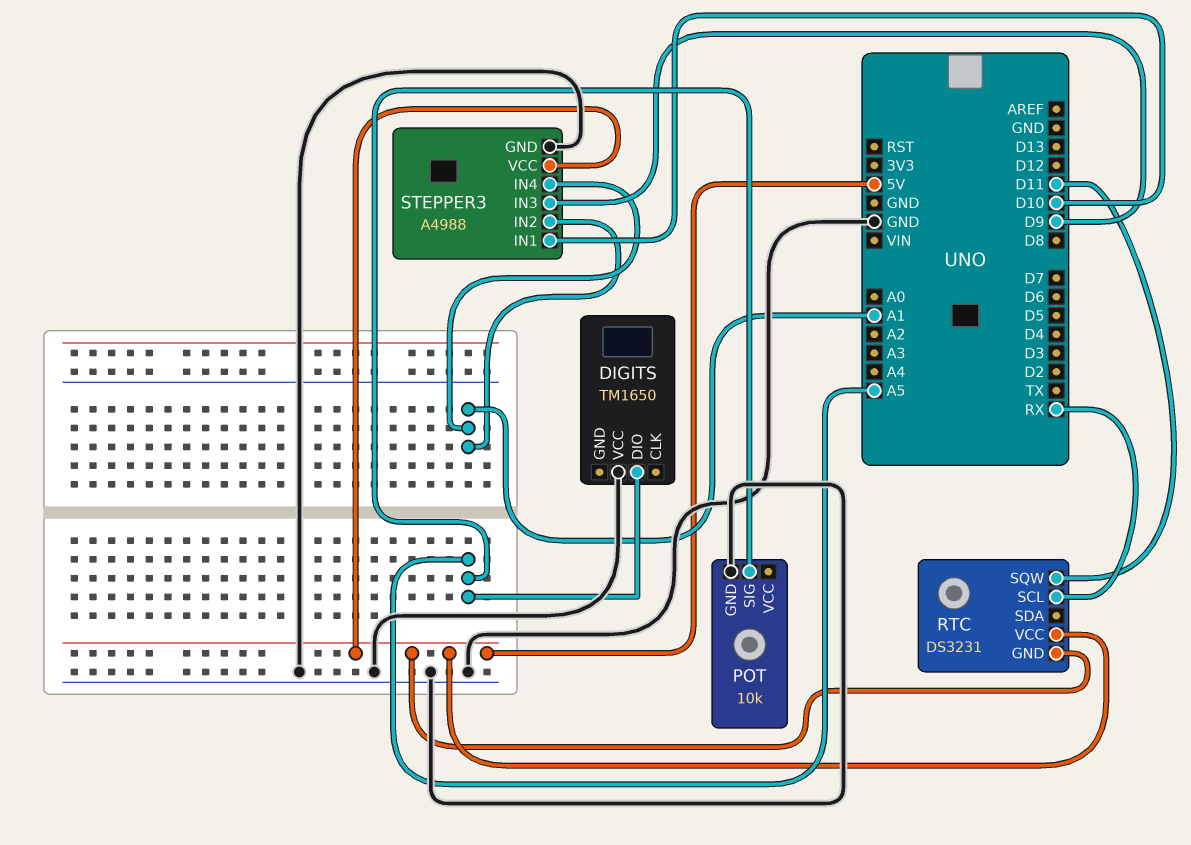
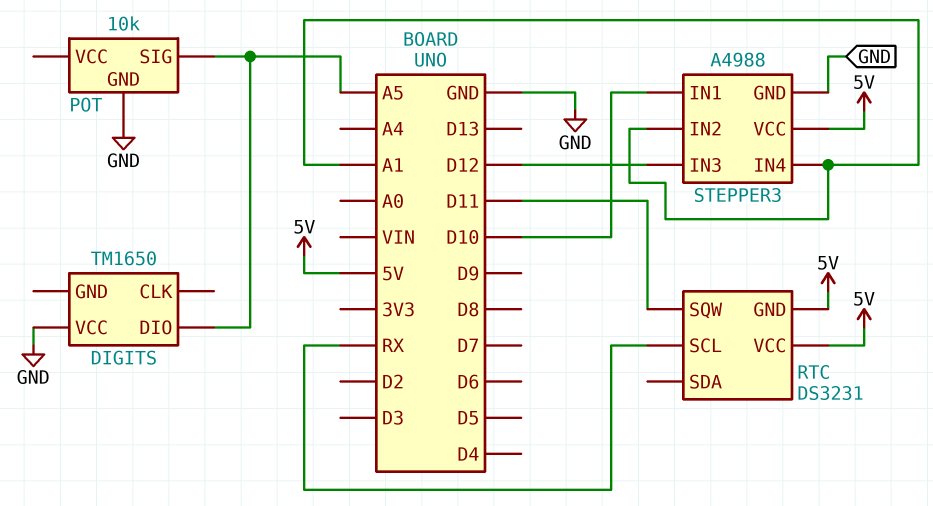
STEPPER3 pin IN3: D9 -> D12

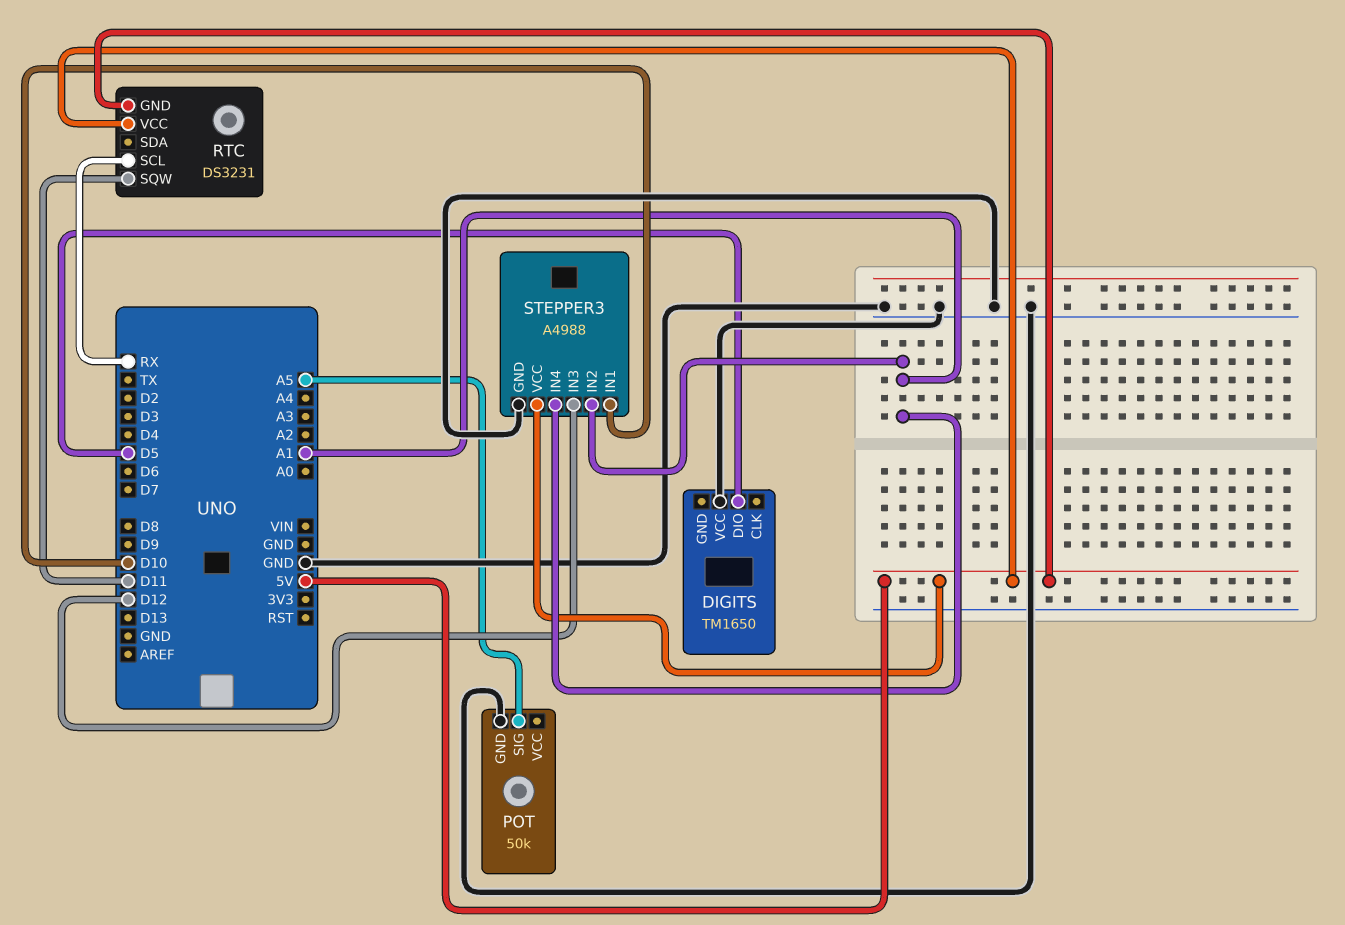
DIGITS pin DIO: A5 -> D5
POT: 10k -> 50k

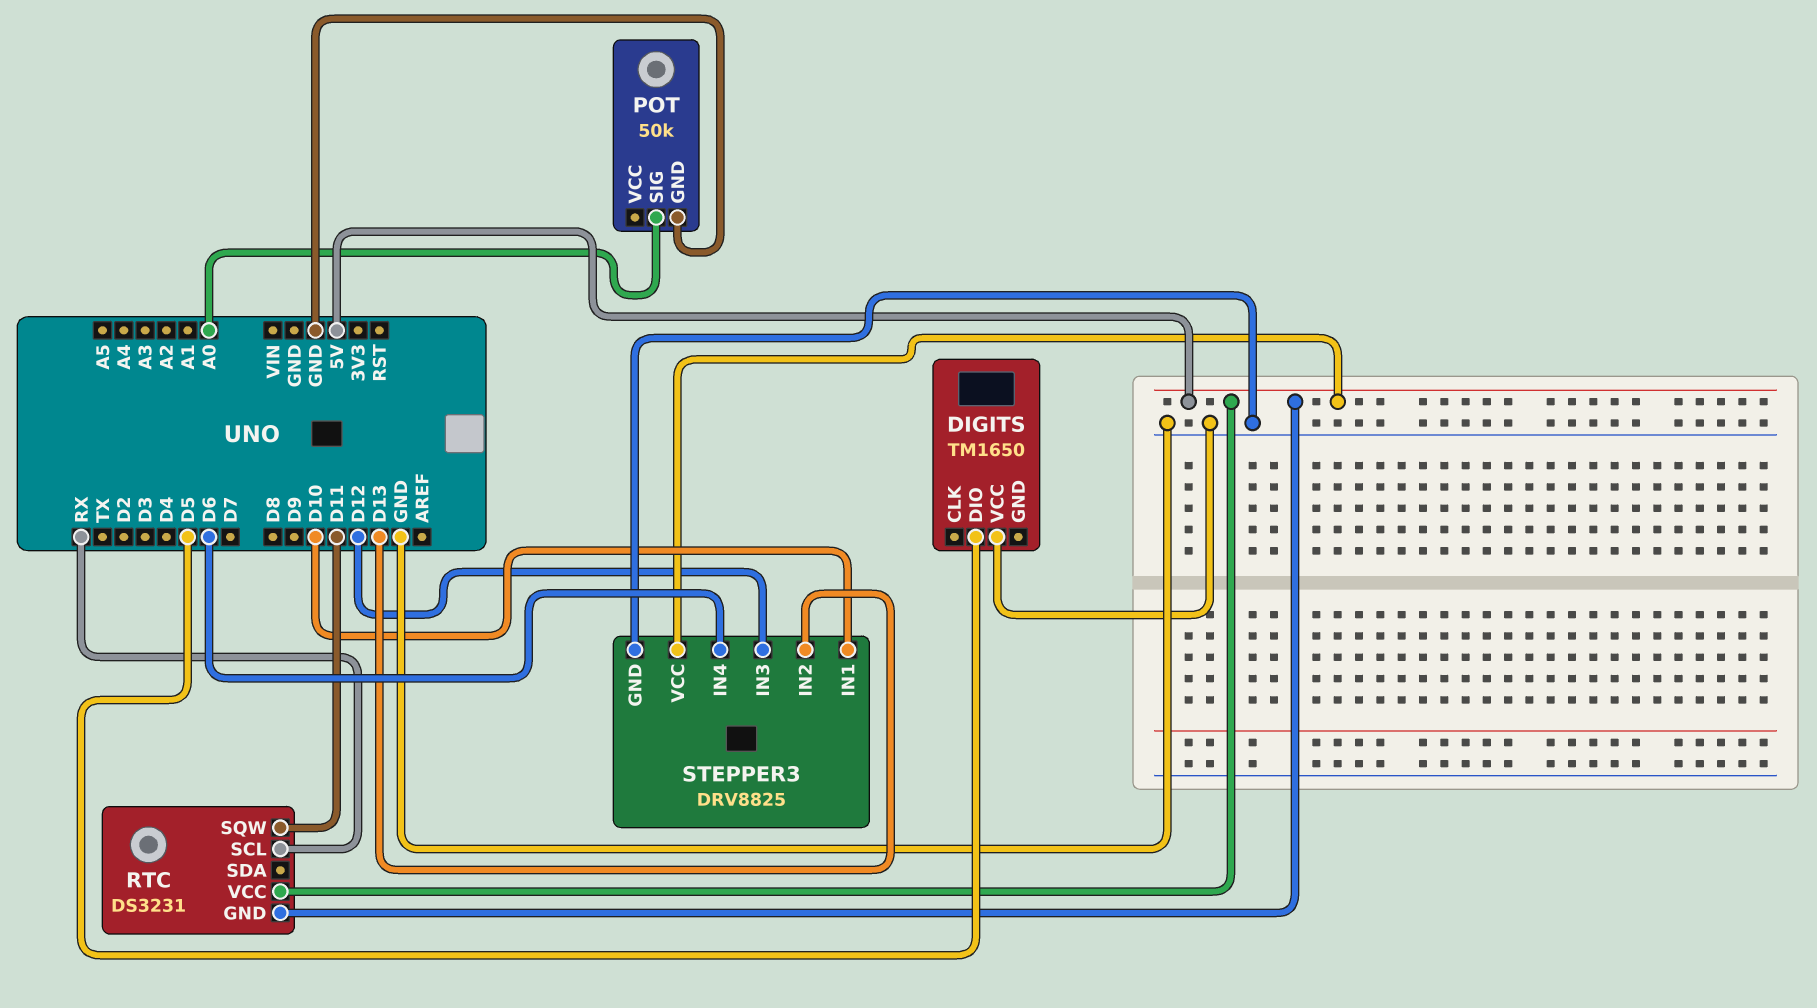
POT pin SIG: A5 -> A0
STEPPER3: A4988 -> DRV8825
STEPPER3 pin IN2: A1 -> D13
STEPPER3 pin IN4: A1 -> D6

